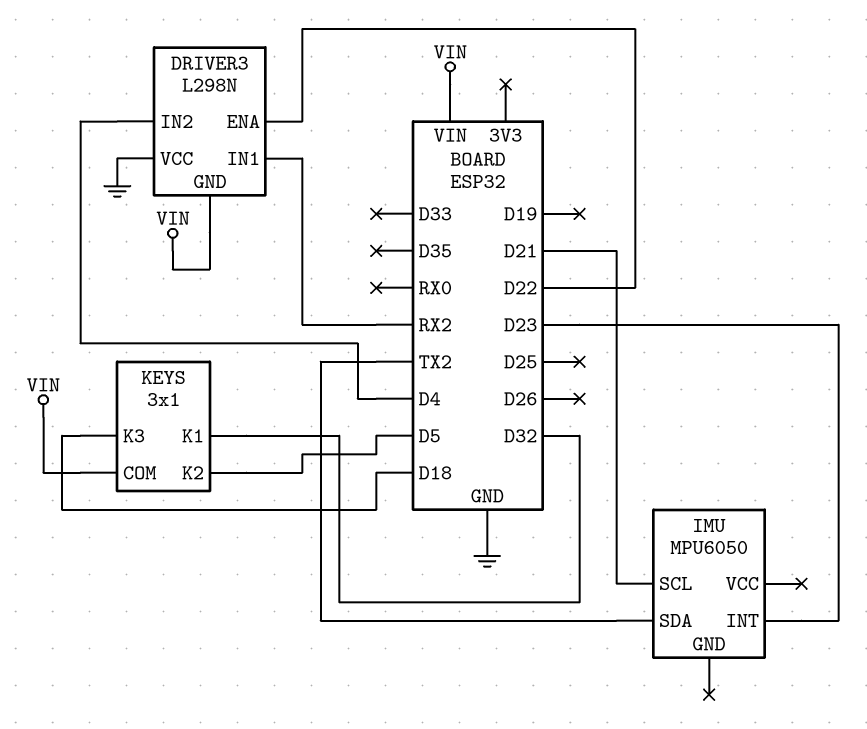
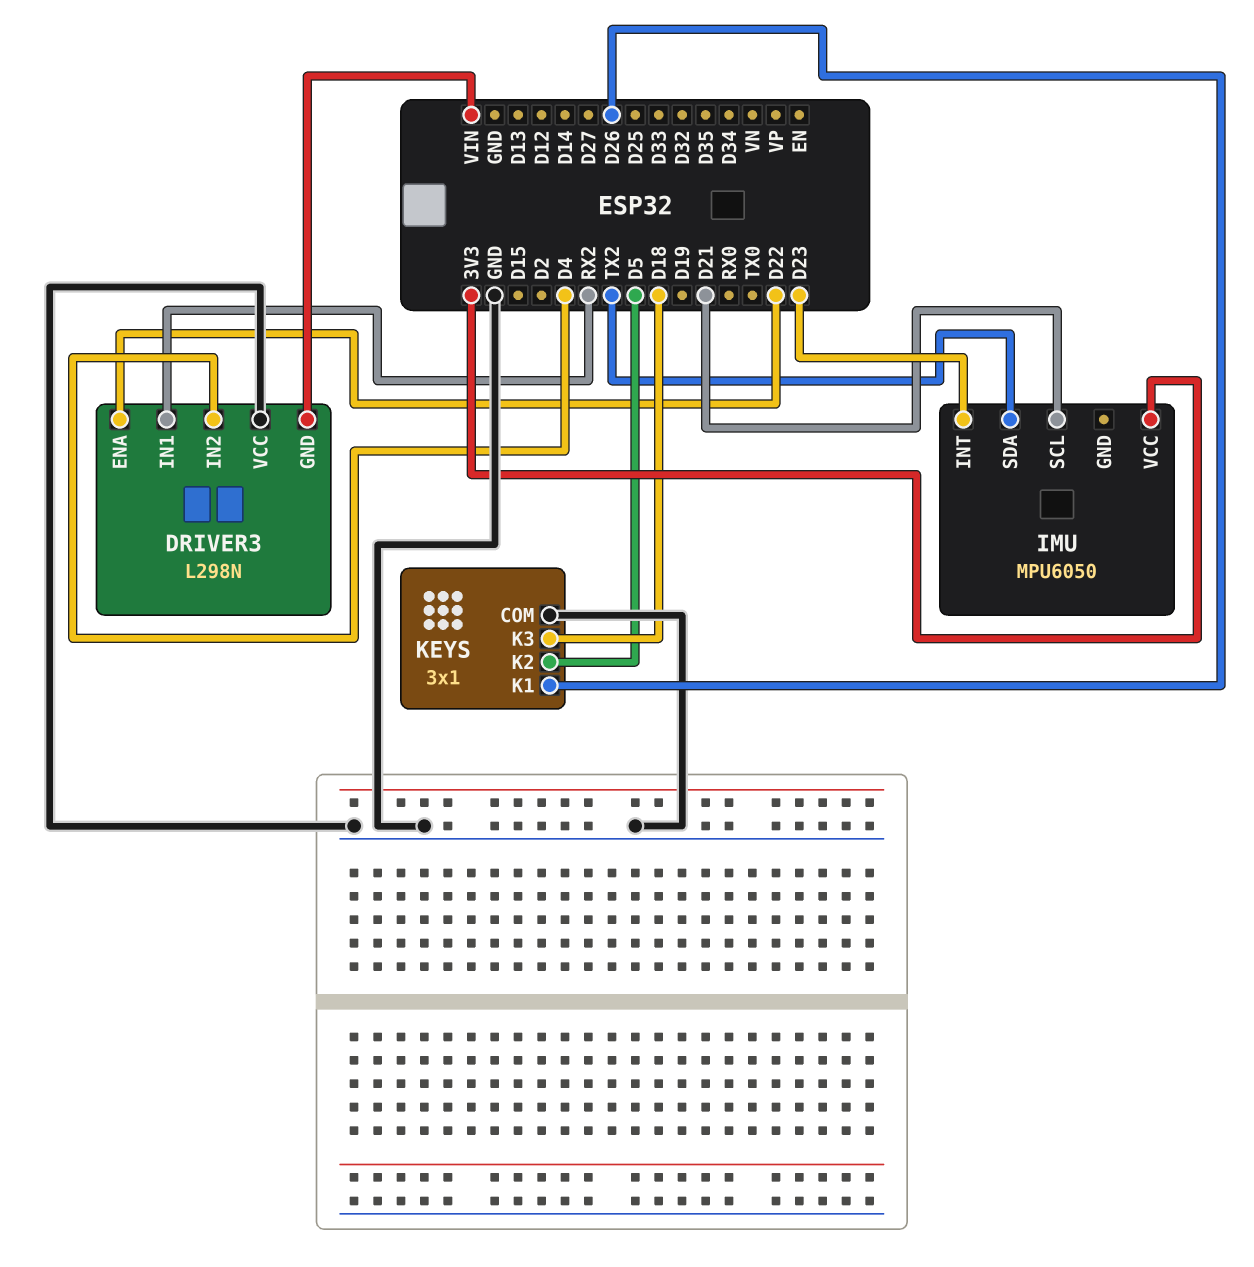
IMU pin VCC: none -> 3V3
KEYS pin COM: VIN -> GND
KEYS pin K1: D32 -> D26

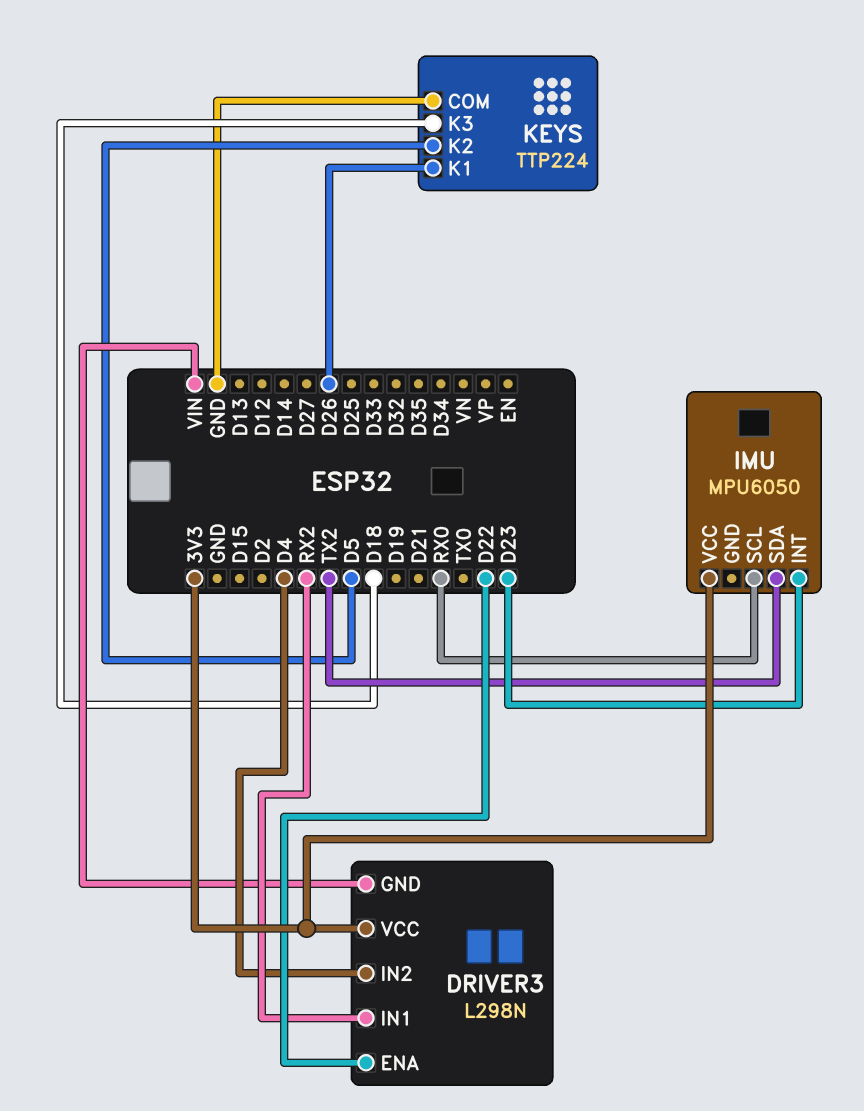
DRIVER3 pin VCC: GND -> 3V3
IMU pin SCL: D21 -> RX0
KEYS: 3x1 -> TTP224

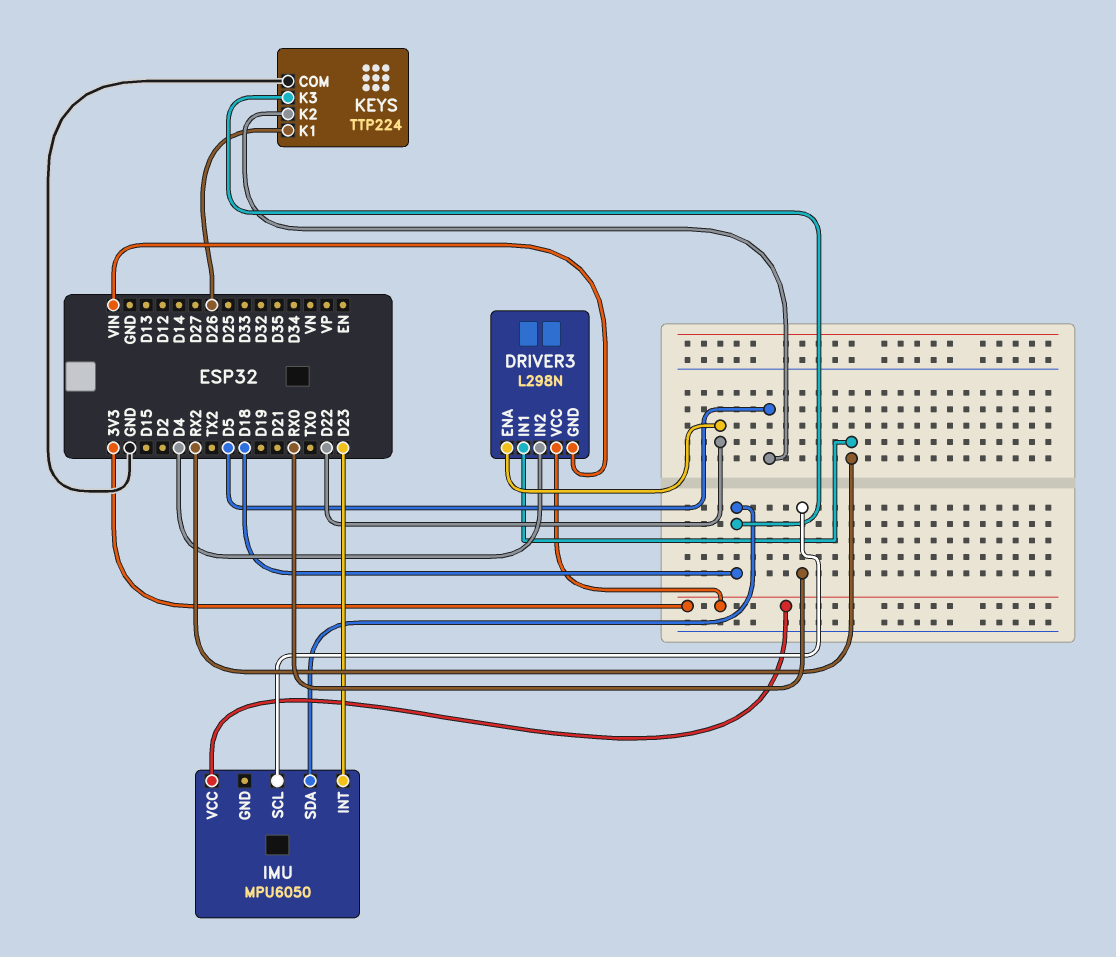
IMU pin SDA: TX2 -> D18

